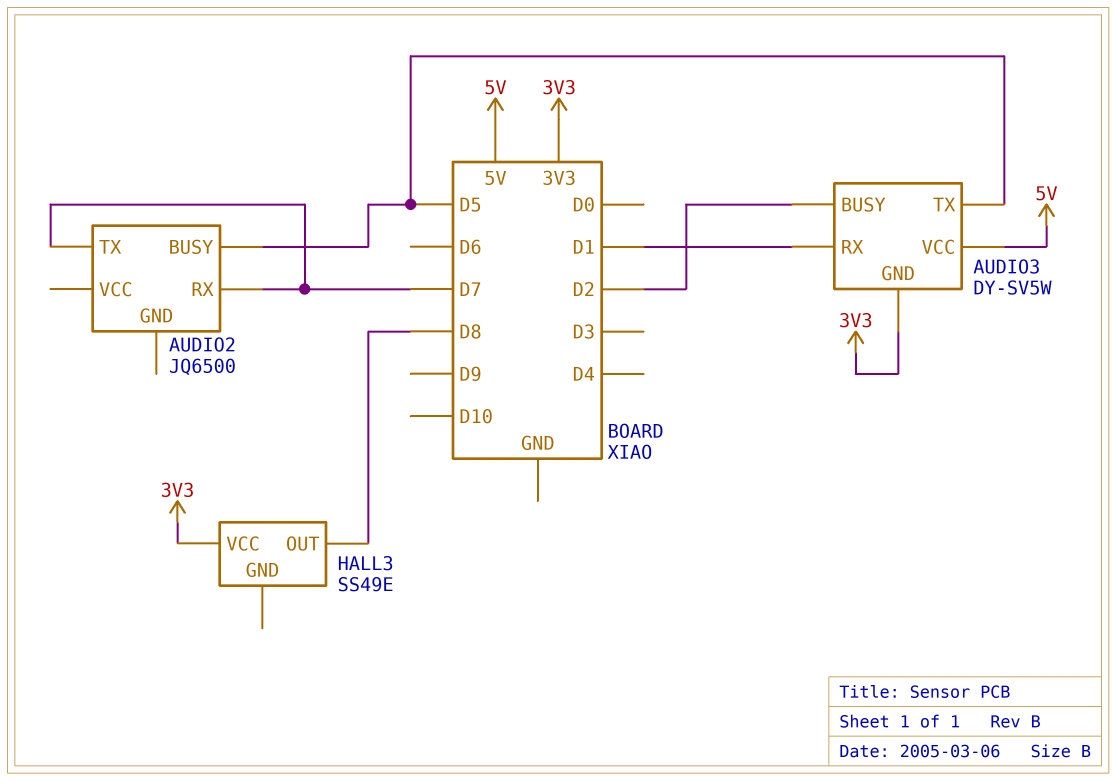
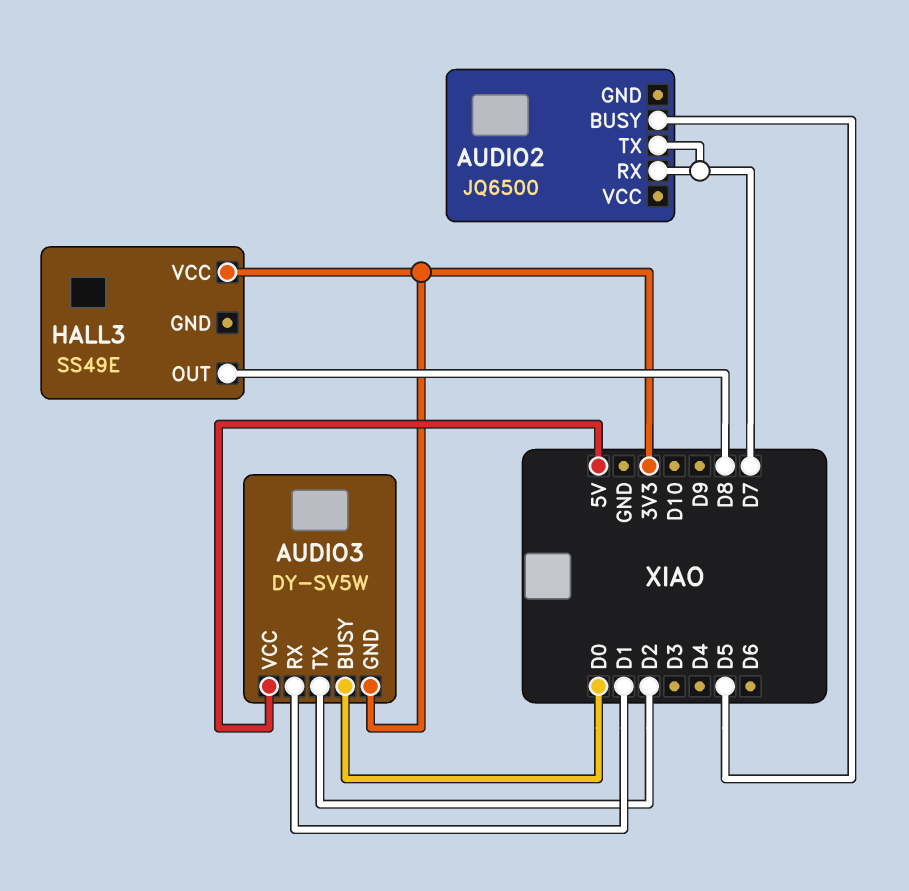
AUDIO3 pin BUSY: D2 -> D0
AUDIO3 pin TX: D5 -> D2

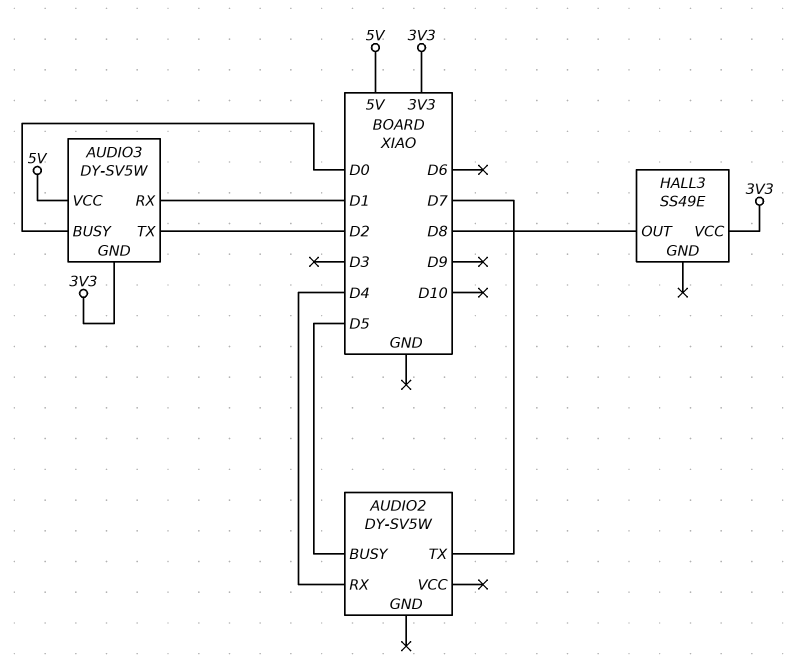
AUDIO2: JQ6500 -> DY-SV5W
AUDIO2 pin RX: D7 -> D4

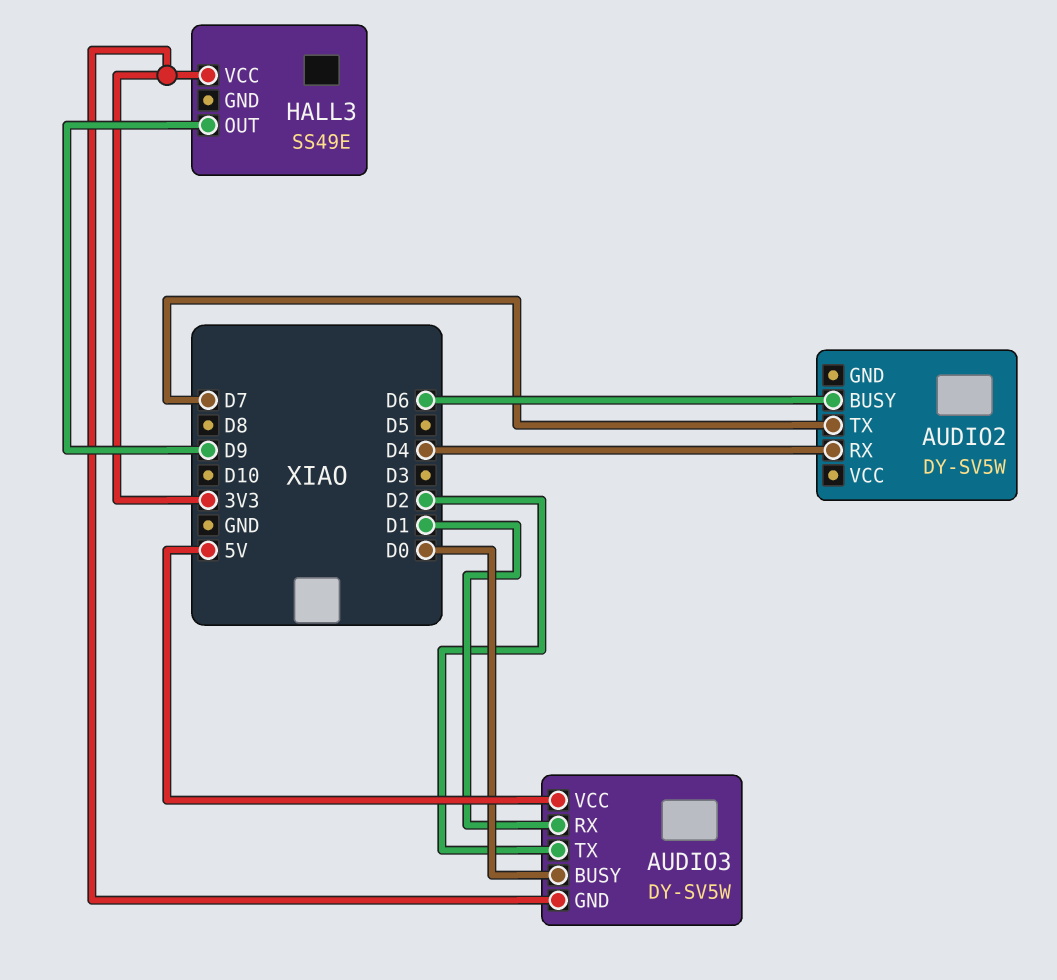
AUDIO2 pin BUSY: D5 -> D6
HALL3 pin OUT: D8 -> D9

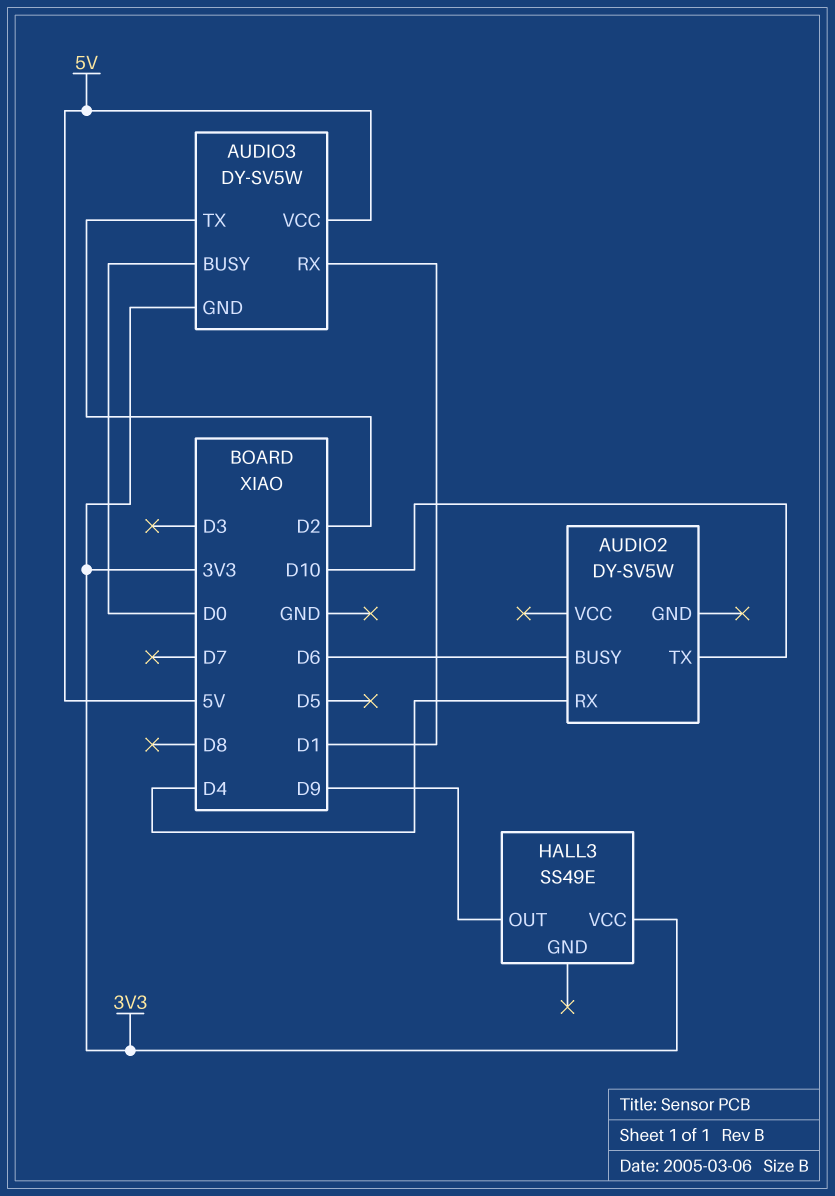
AUDIO2 pin TX: D7 -> D10

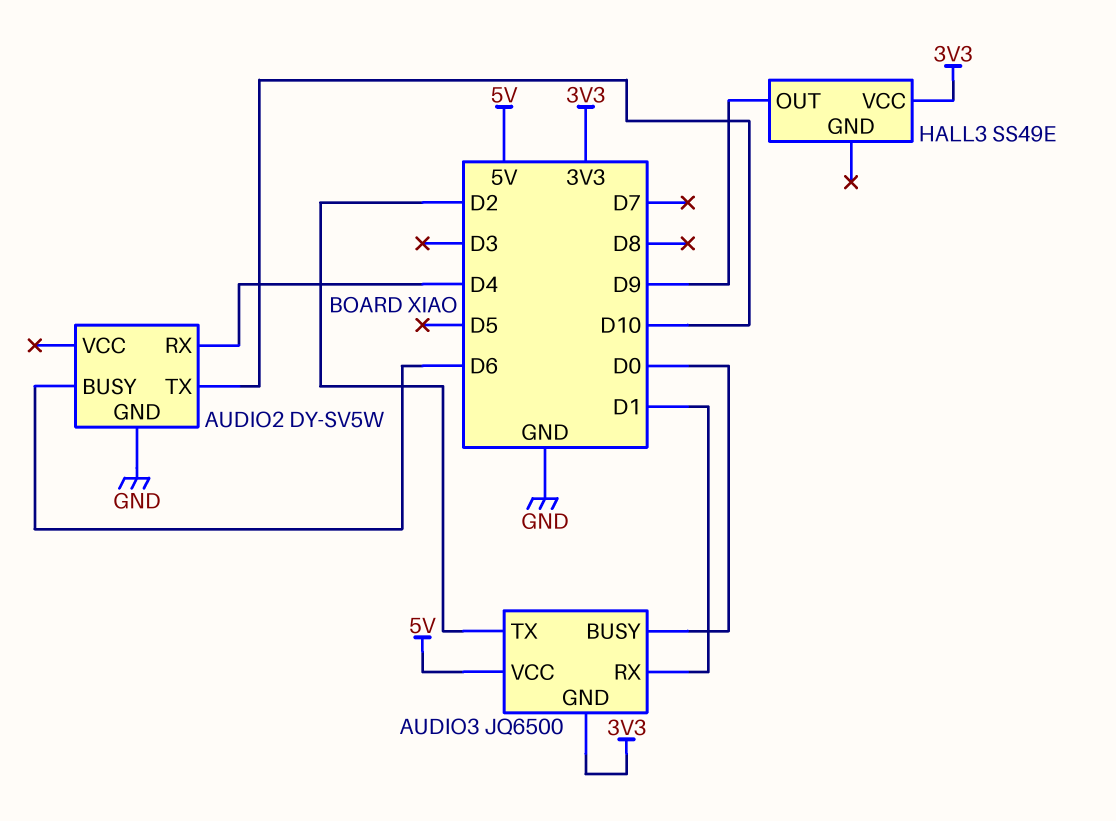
AUDIO2 pin GND: none -> GND
AUDIO3: DY-SV5W -> JQ6500

